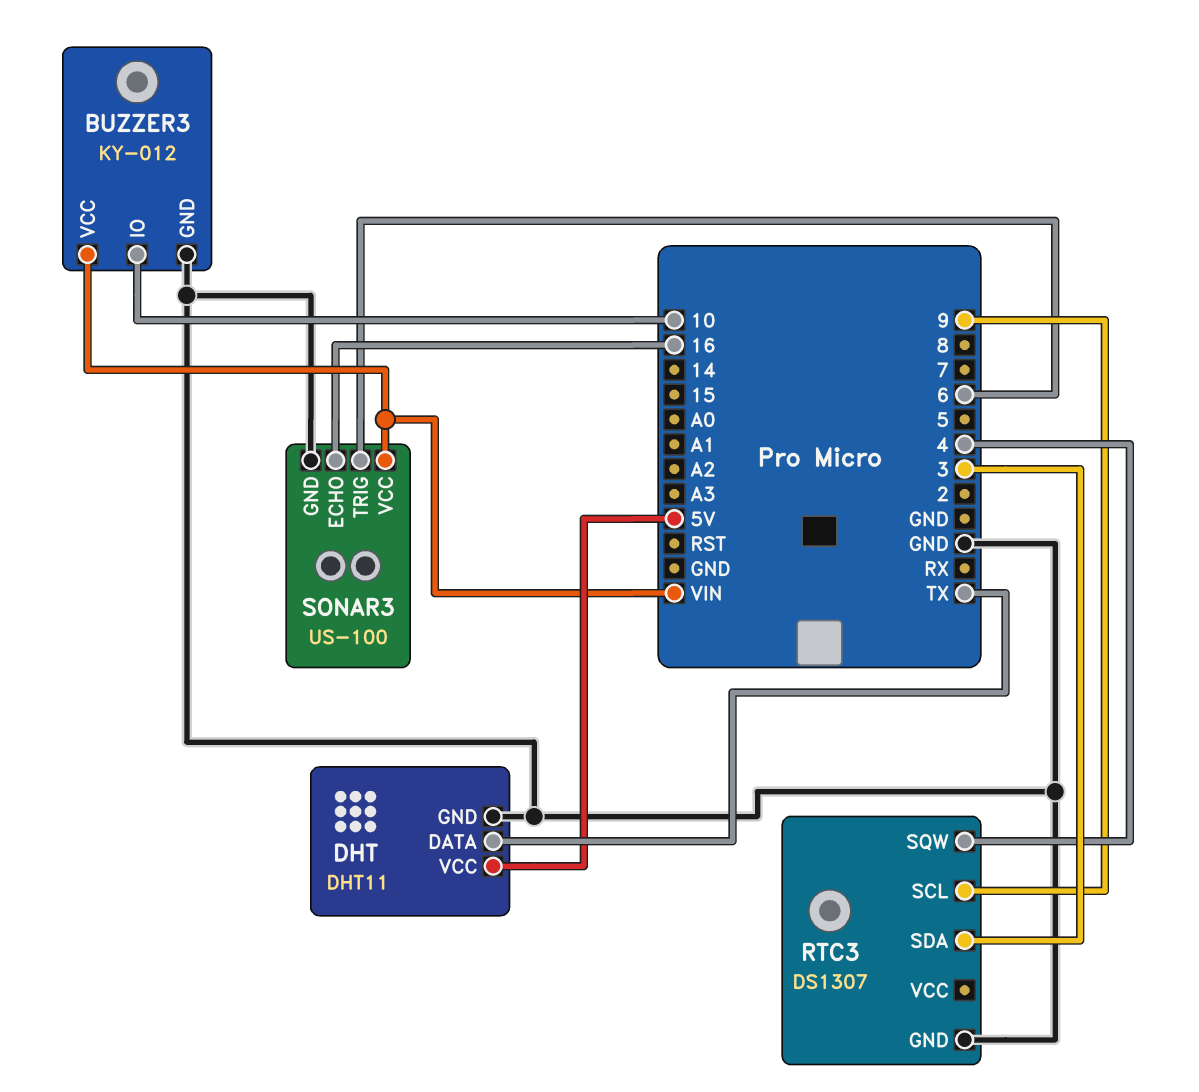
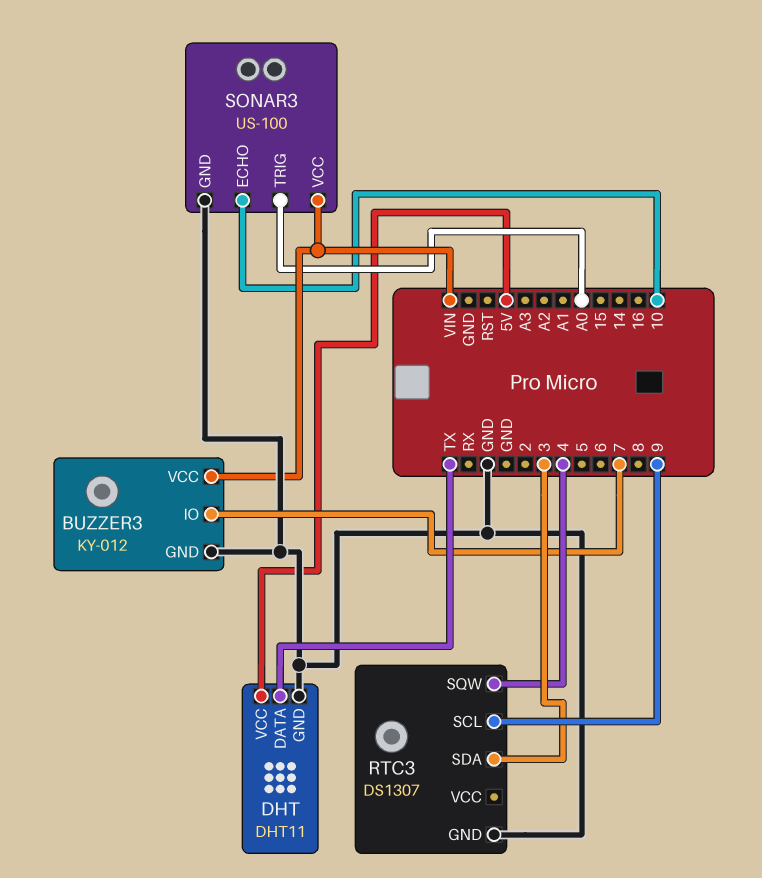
BUZZER3 pin IO: 10 -> 7
SONAR3 pin ECHO: 16 -> 10
SONAR3 pin TRIG: 6 -> A0

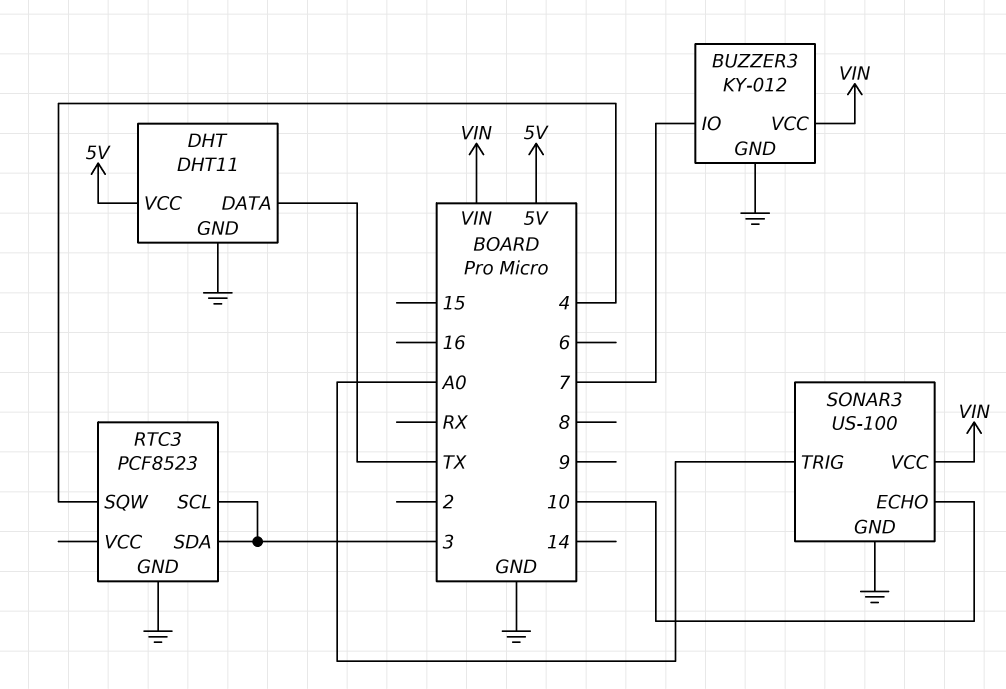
RTC3: DS1307 -> PCF8523
RTC3 pin SCL: 9 -> 3

